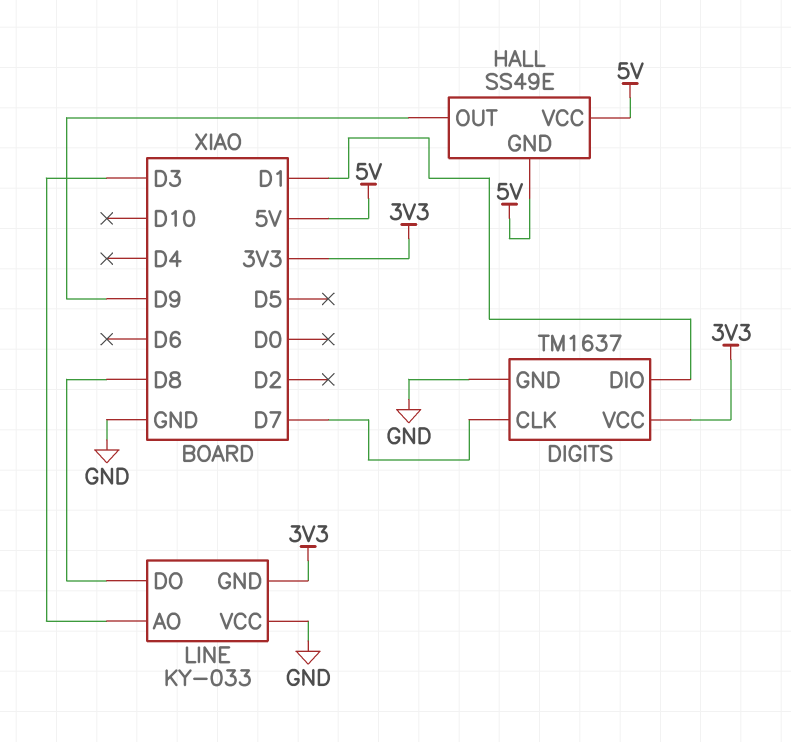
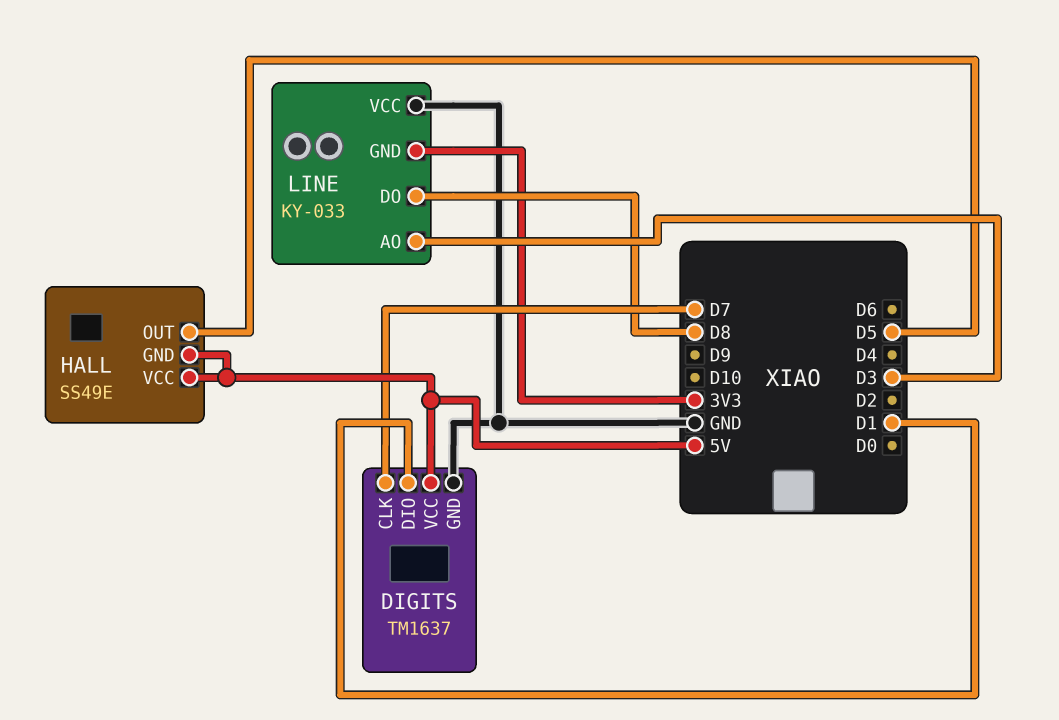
DIGITS pin VCC: 3V3 -> 5V
HALL pin OUT: D9 -> D5

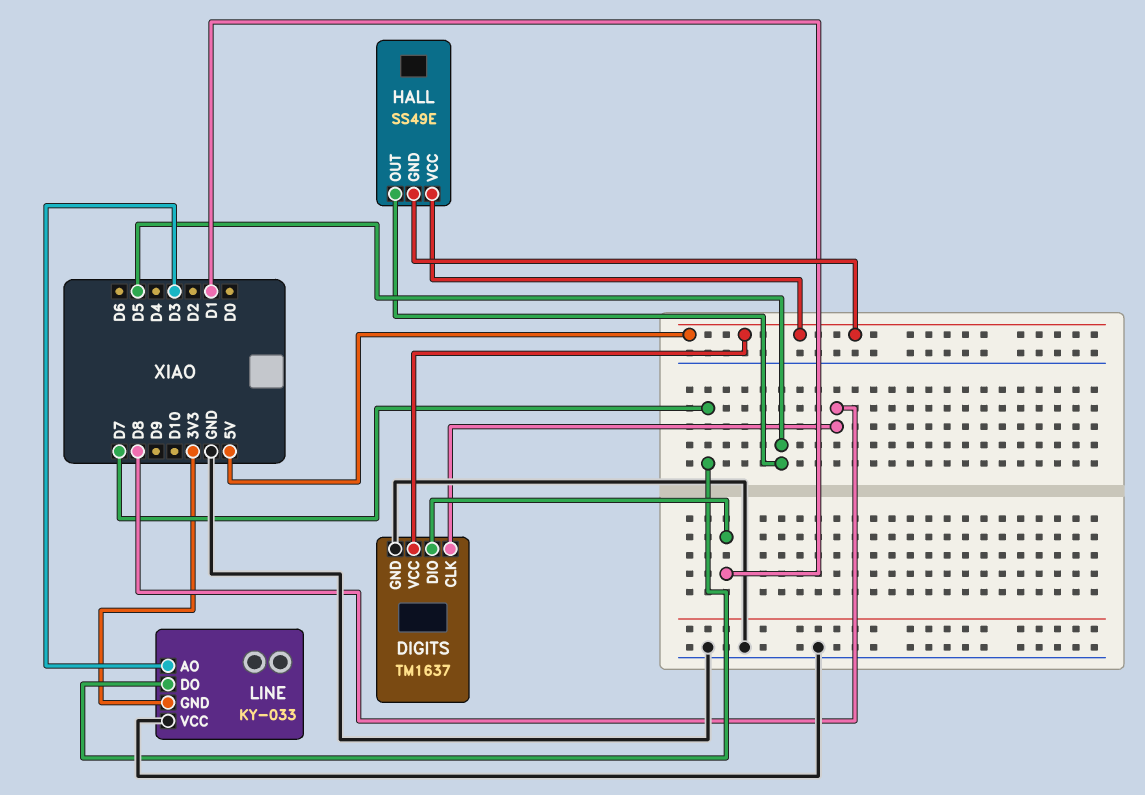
DIGITS pin CLK: D7 -> D8
LINE pin DO: D8 -> D7

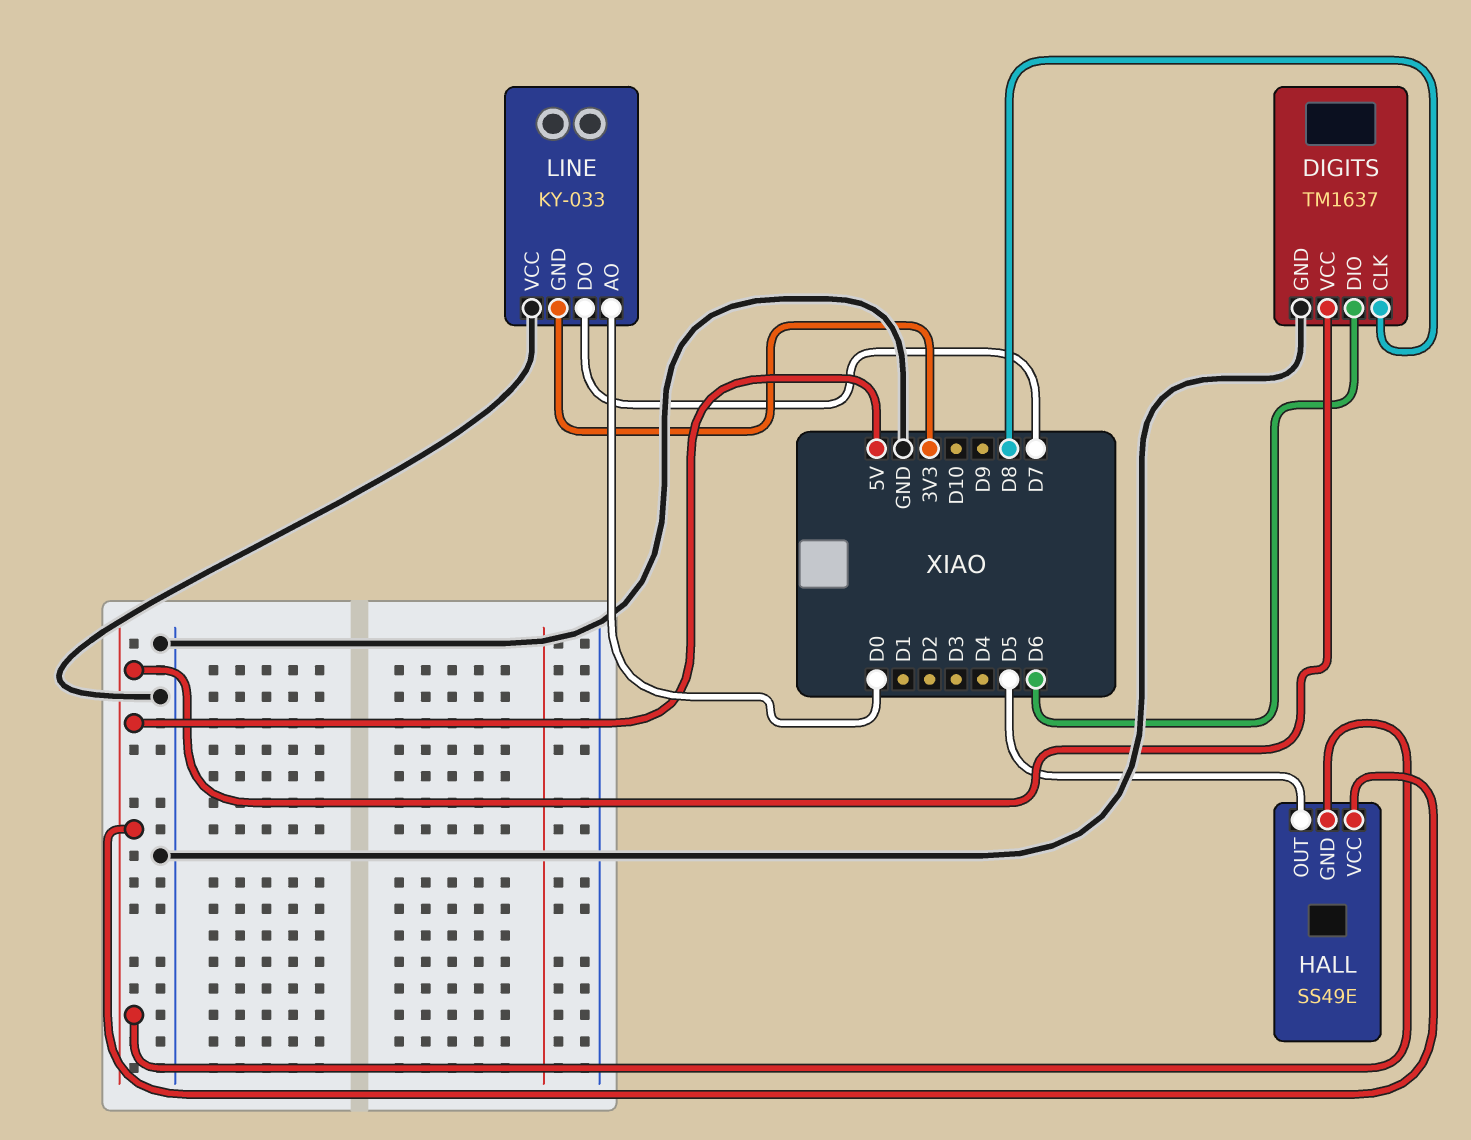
DIGITS pin DIO: D1 -> D6
LINE pin AO: D3 -> D0

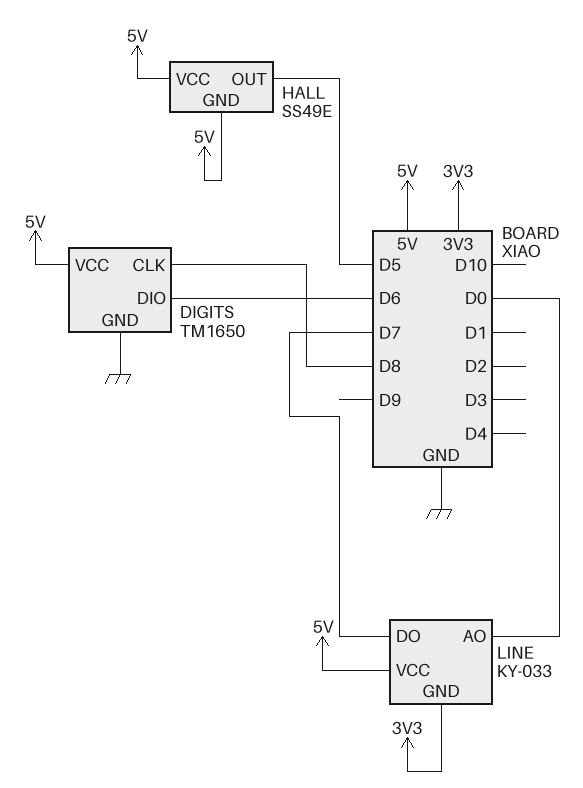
DIGITS: TM1637 -> TM1650
LINE pin VCC: GND -> 5V

